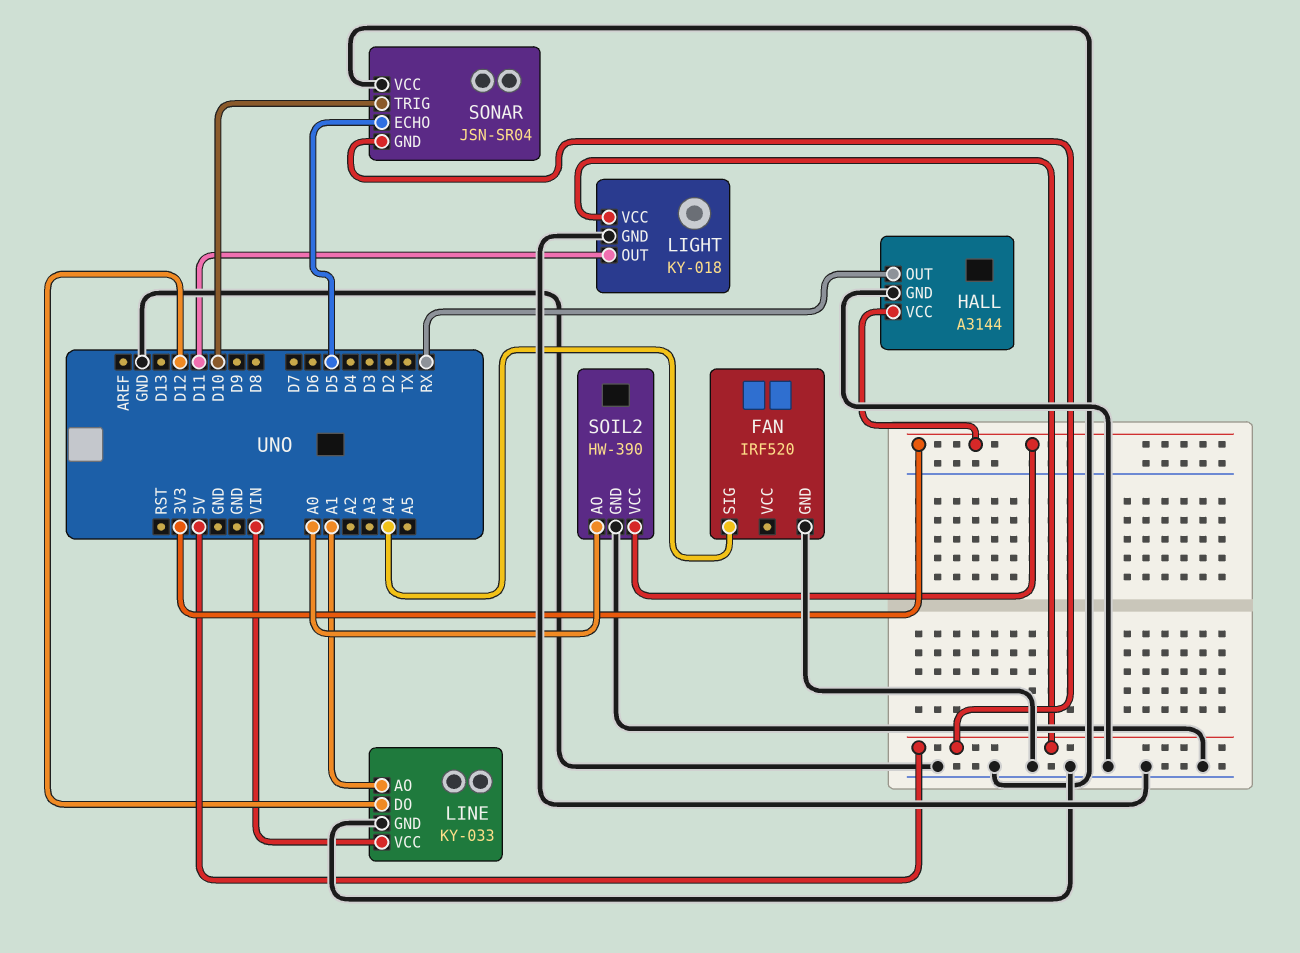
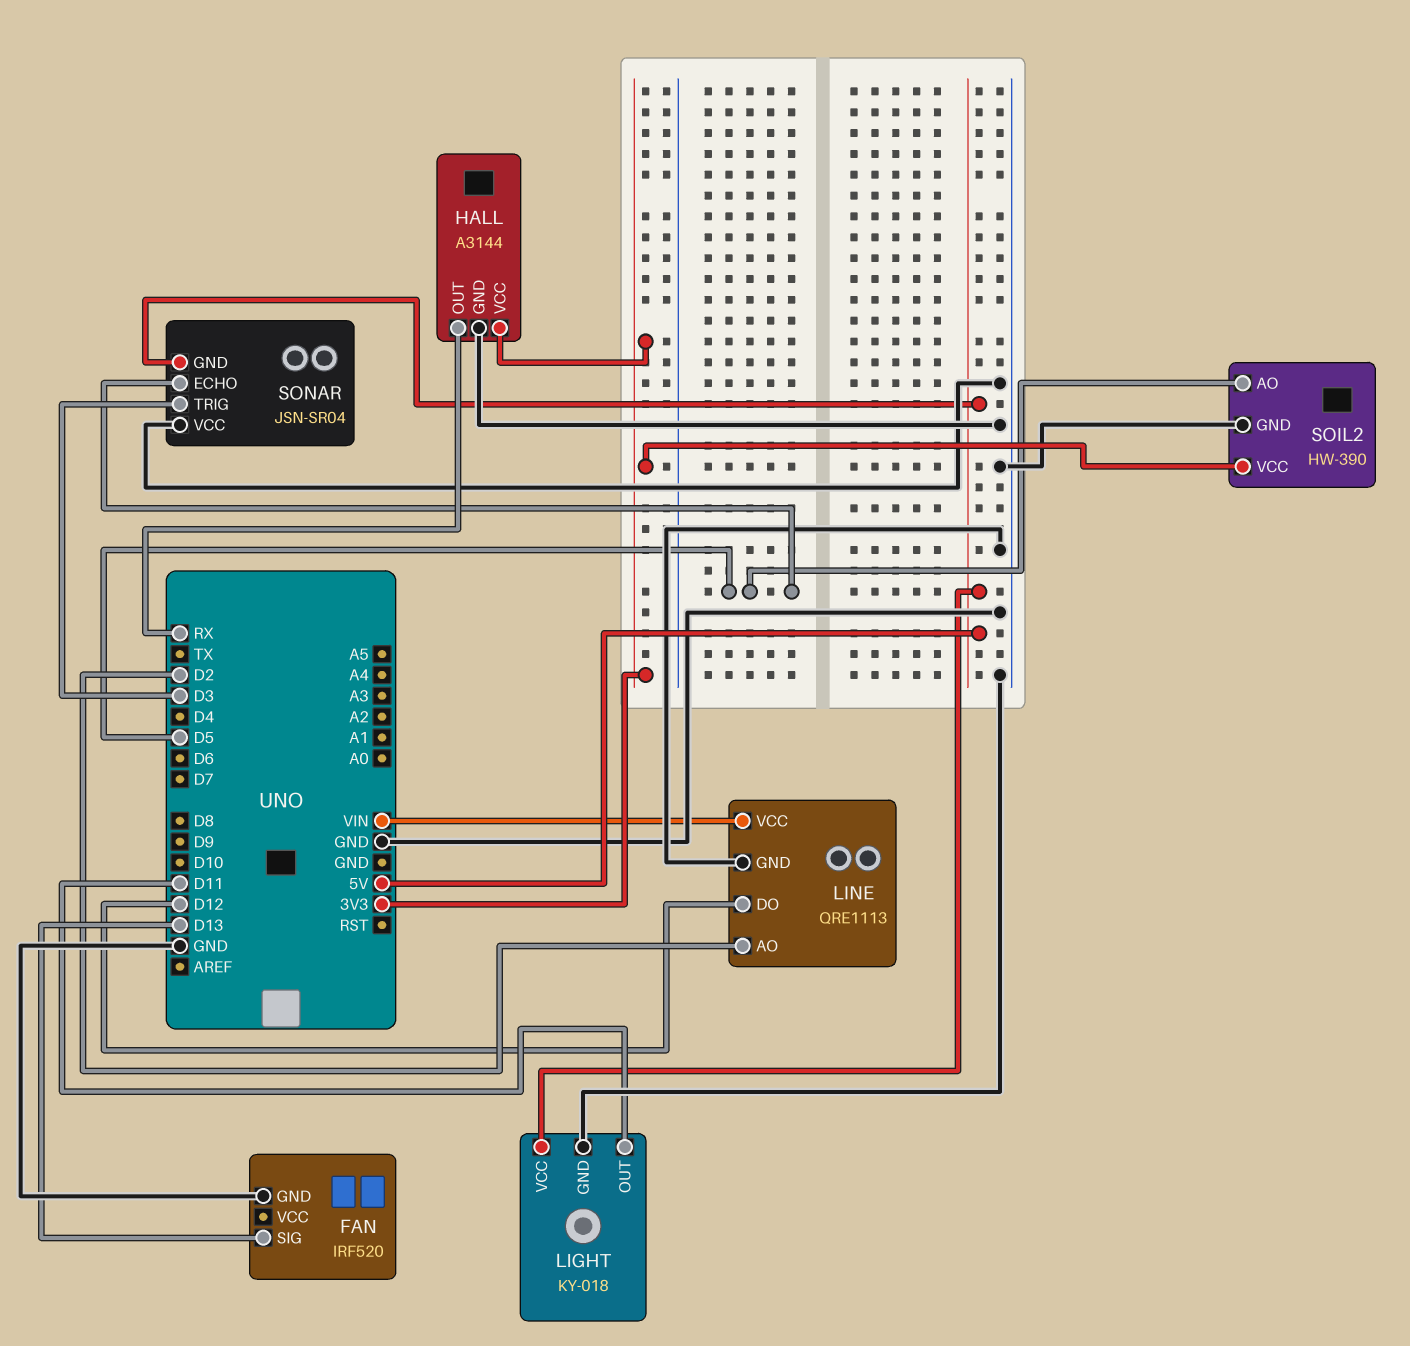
FAN pin SIG: A4 -> D13
LINE: KY-033 -> QRE1113
LINE pin AO: A1 -> D2
SOIL2 pin AO: A0 -> D5
SONAR pin TRIG: D10 -> D3

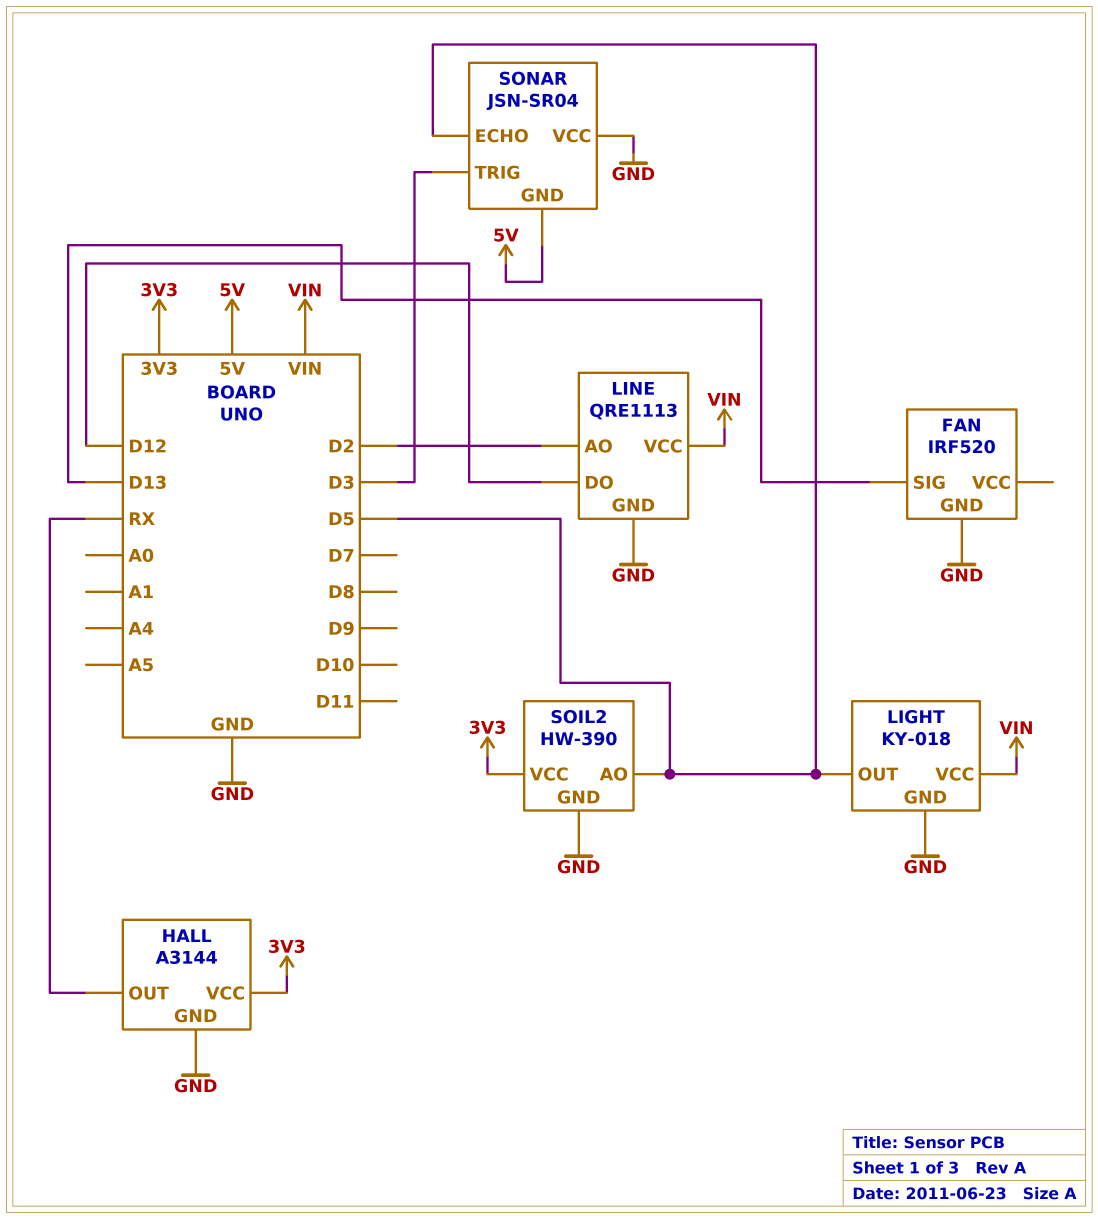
LIGHT pin OUT: D11 -> D5
LIGHT pin VCC: 5V -> VIN

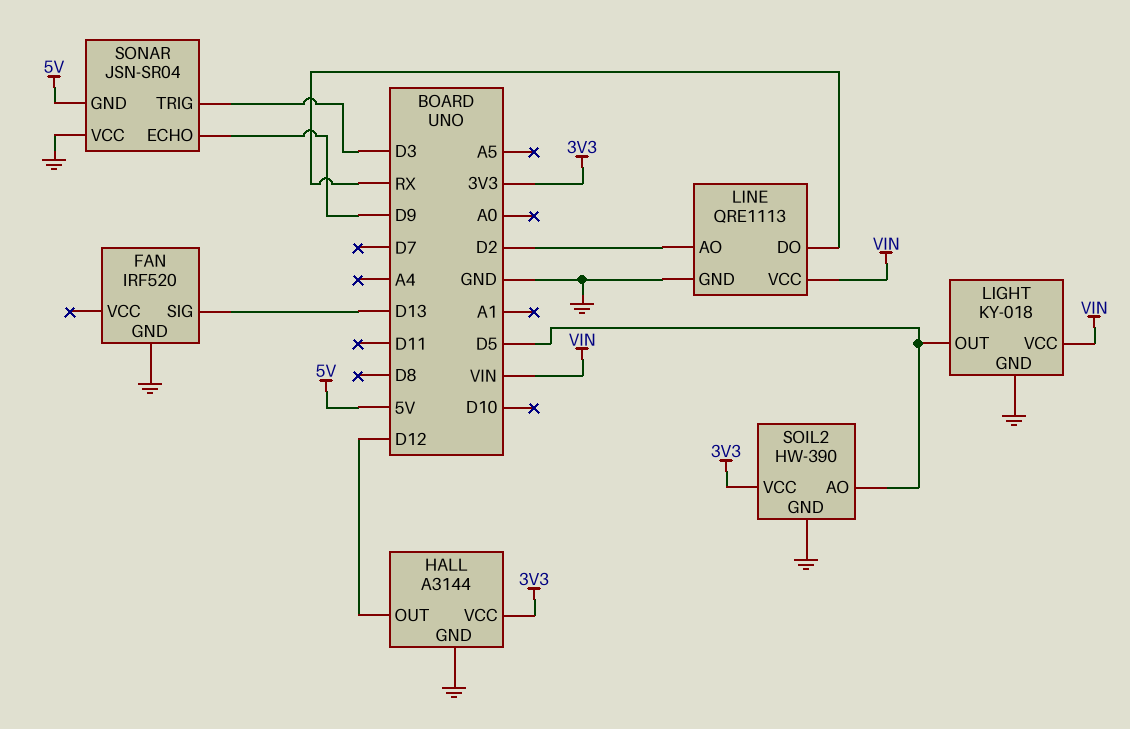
HALL pin OUT: RX -> D12
LINE pin DO: D12 -> RX
SONAR pin ECHO: D5 -> D9

